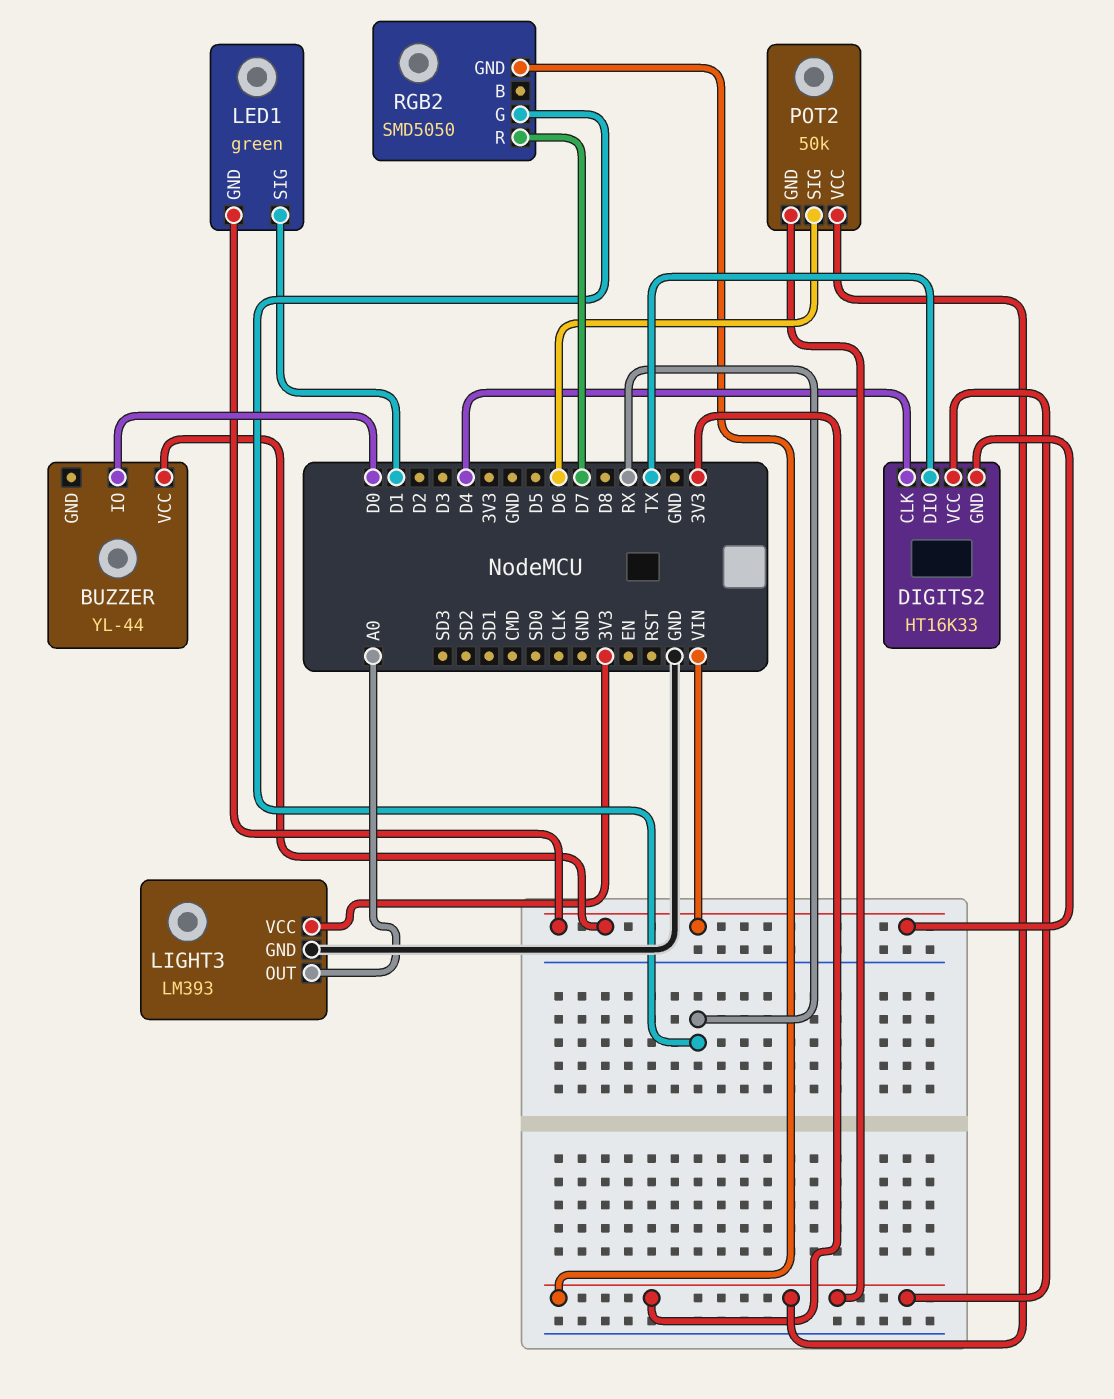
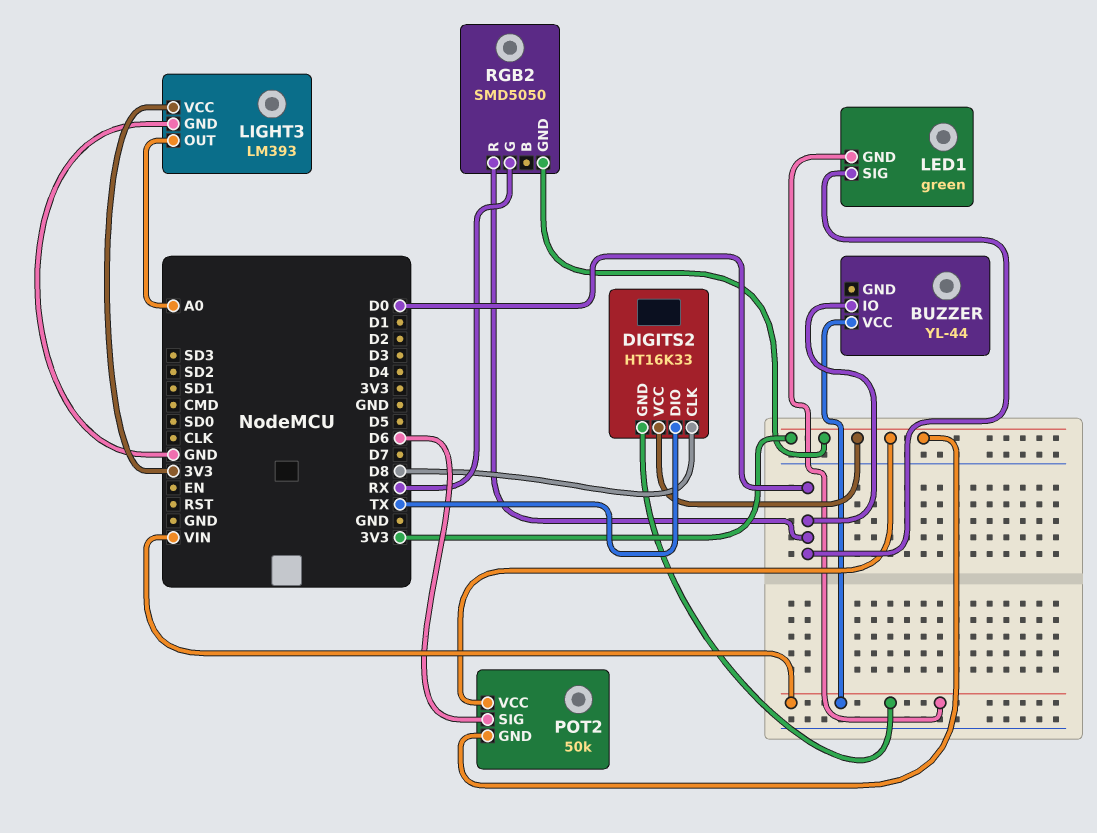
DIGITS2 pin CLK: D4 -> D8
LED1 pin SIG: D1 -> D0
RGB2 pin R: D7 -> D0

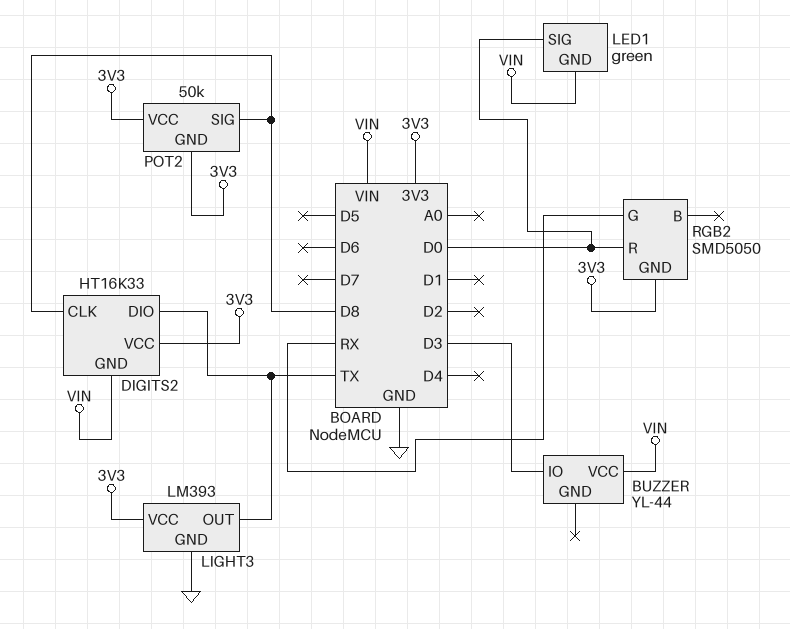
BUZZER pin IO: D0 -> D3
LIGHT3 pin OUT: A0 -> TX
POT2 pin SIG: D6 -> D8

